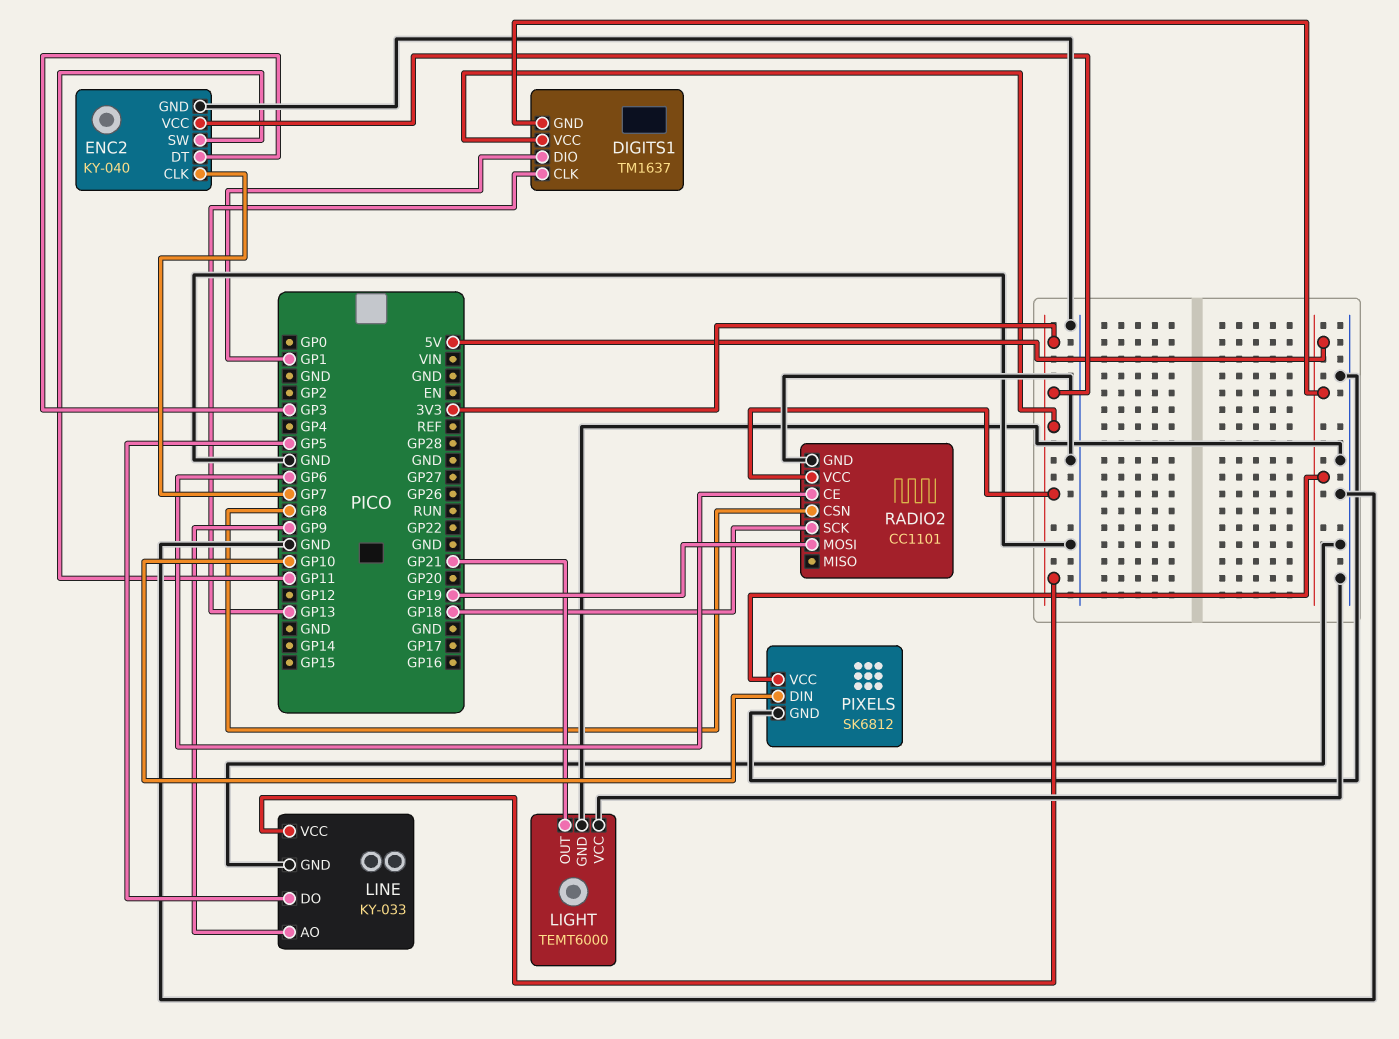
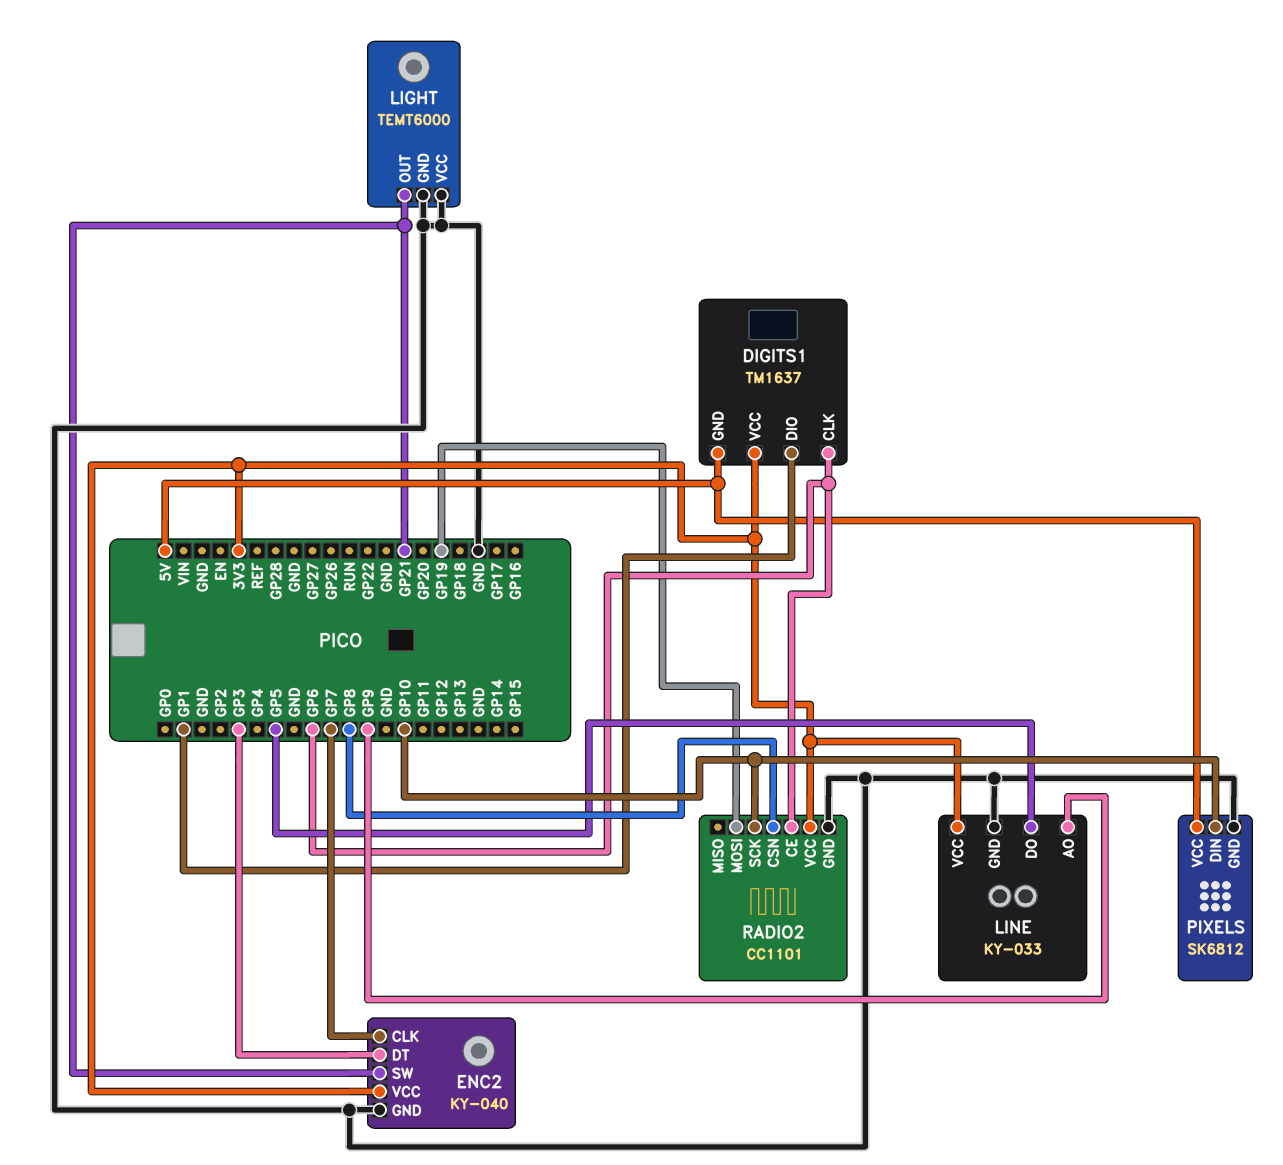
DIGITS1 pin CLK: GP13 -> GP6
ENC2 pin SW: GP11 -> GP21
RADIO2 pin SCK: GP18 -> GP10

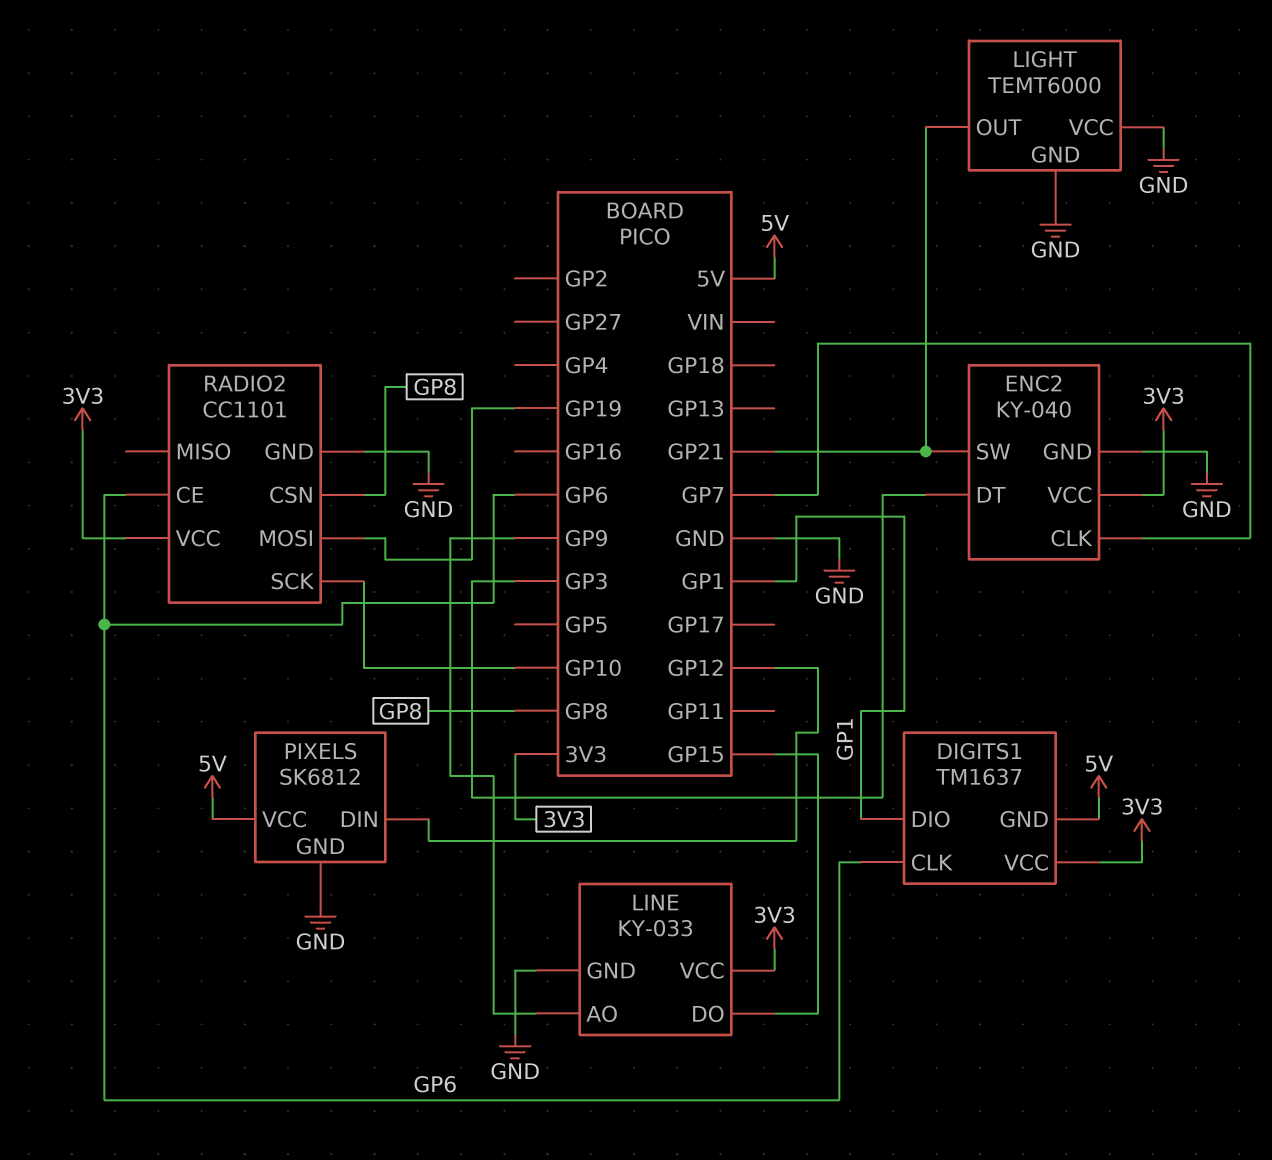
LINE pin DO: GP5 -> GP15
PIXELS pin DIN: GP10 -> GP12

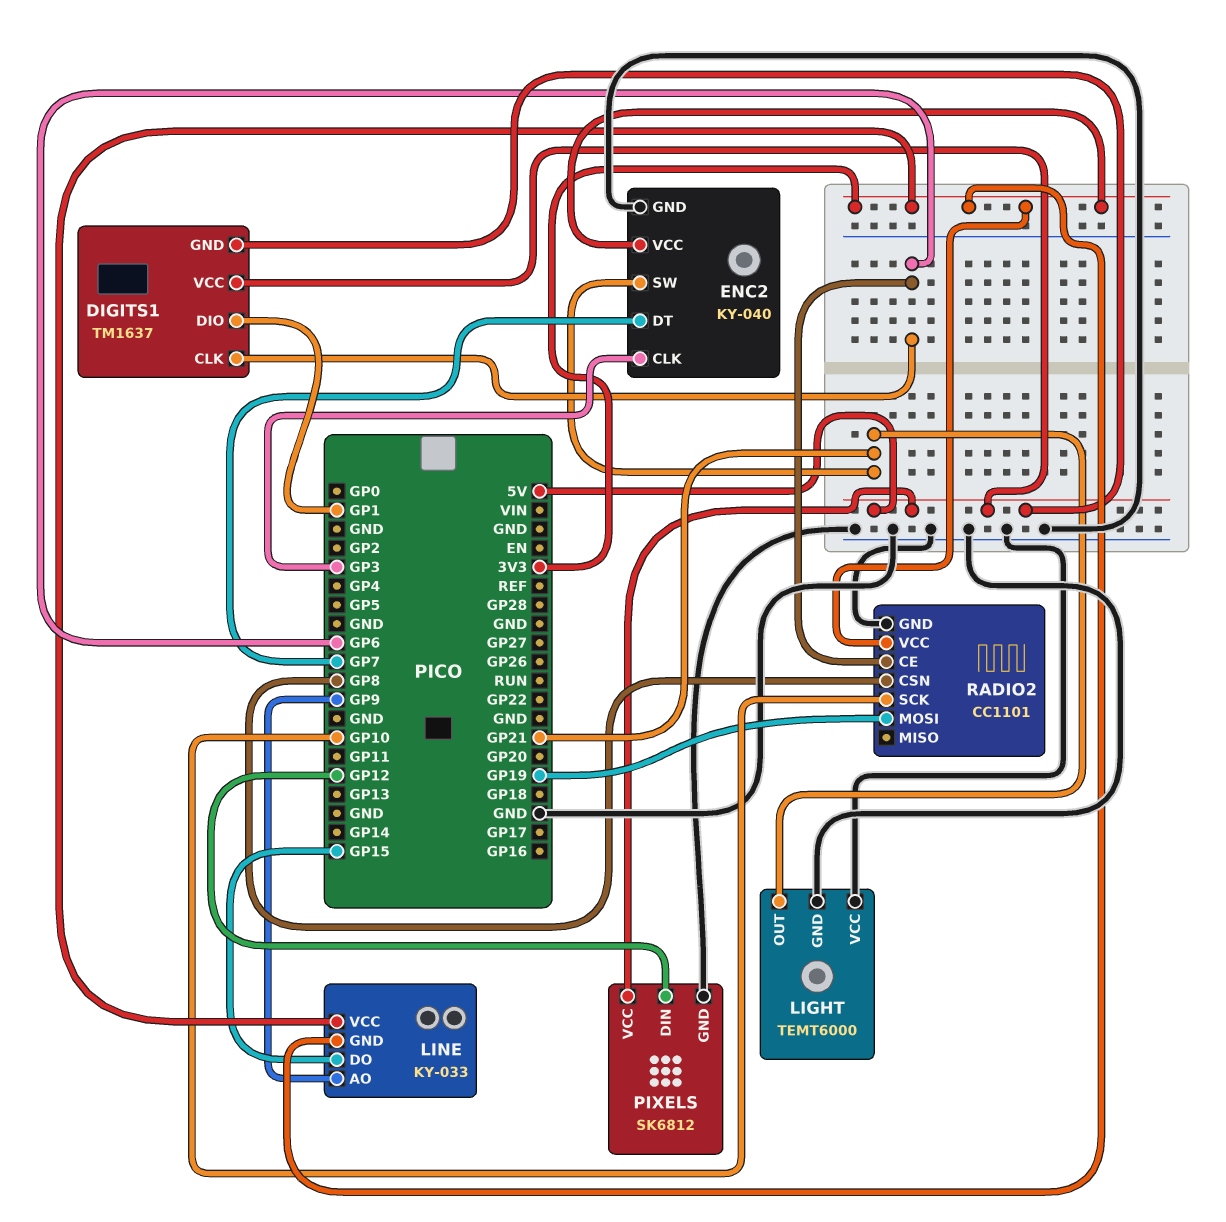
DIGITS1 pin VCC: 3V3 -> 5V
ENC2 pin CLK: GP7 -> GP3
ENC2 pin DT: GP3 -> GP7
LINE pin GND: GND -> 3V3

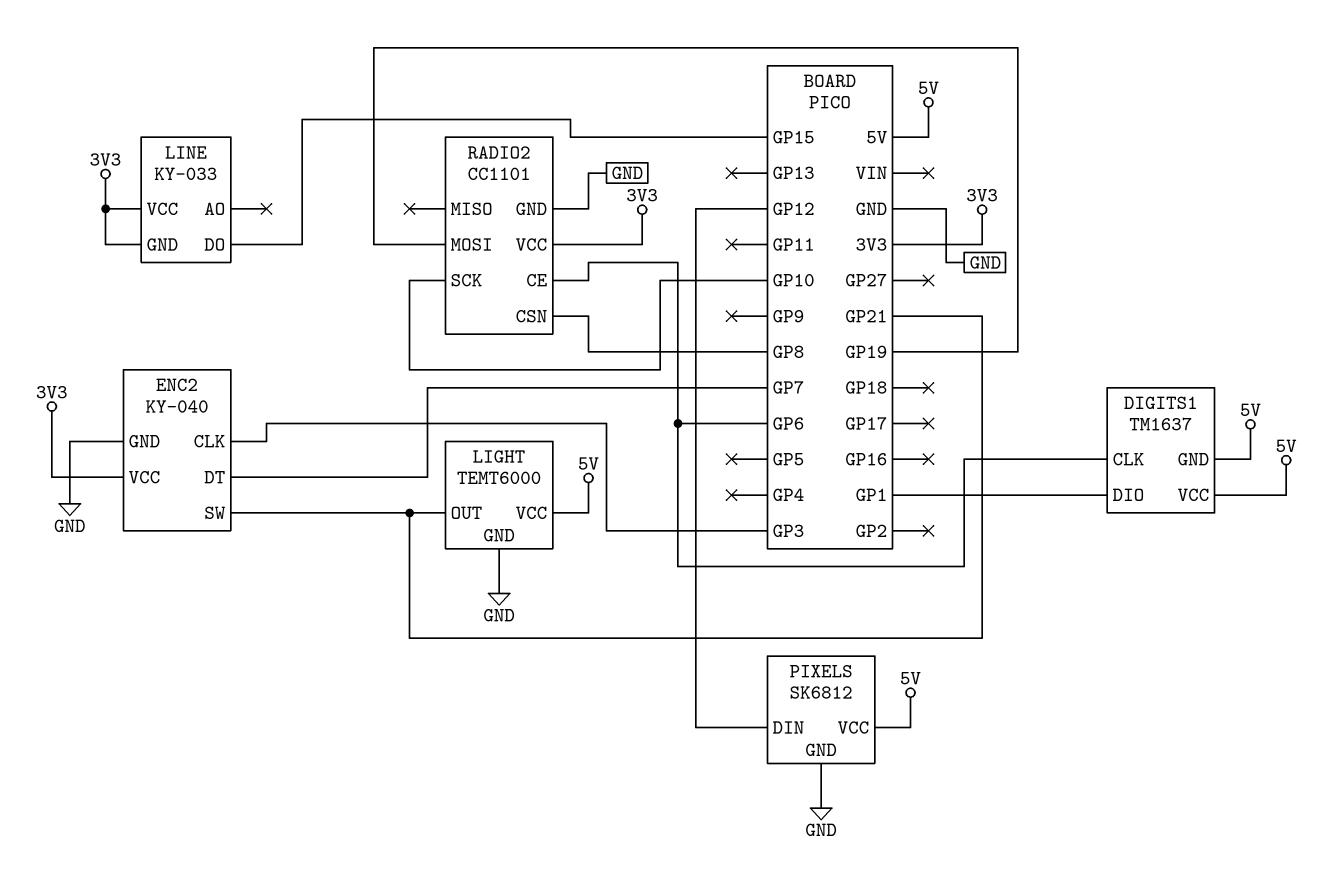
LIGHT pin VCC: GND -> 5V
LINE pin AO: GP9 -> none

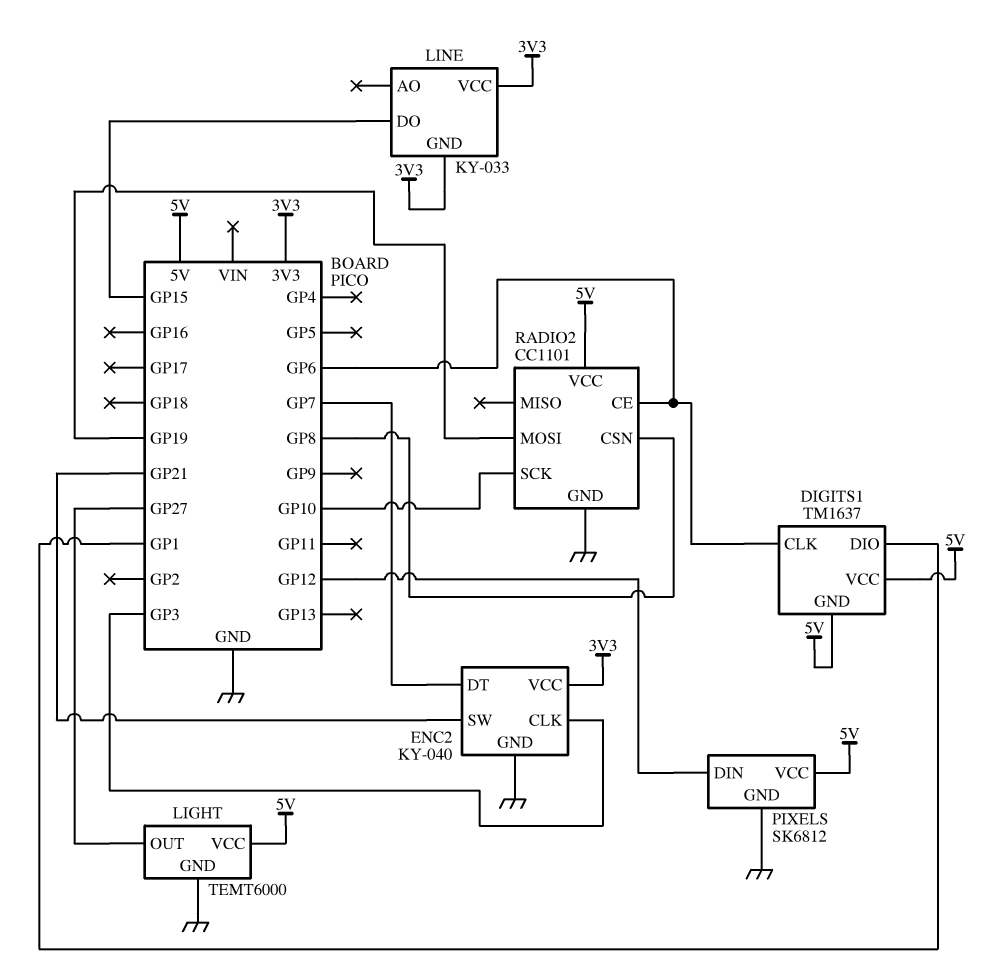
LIGHT pin OUT: GP21 -> GP27
RADIO2 pin VCC: 3V3 -> 5V

